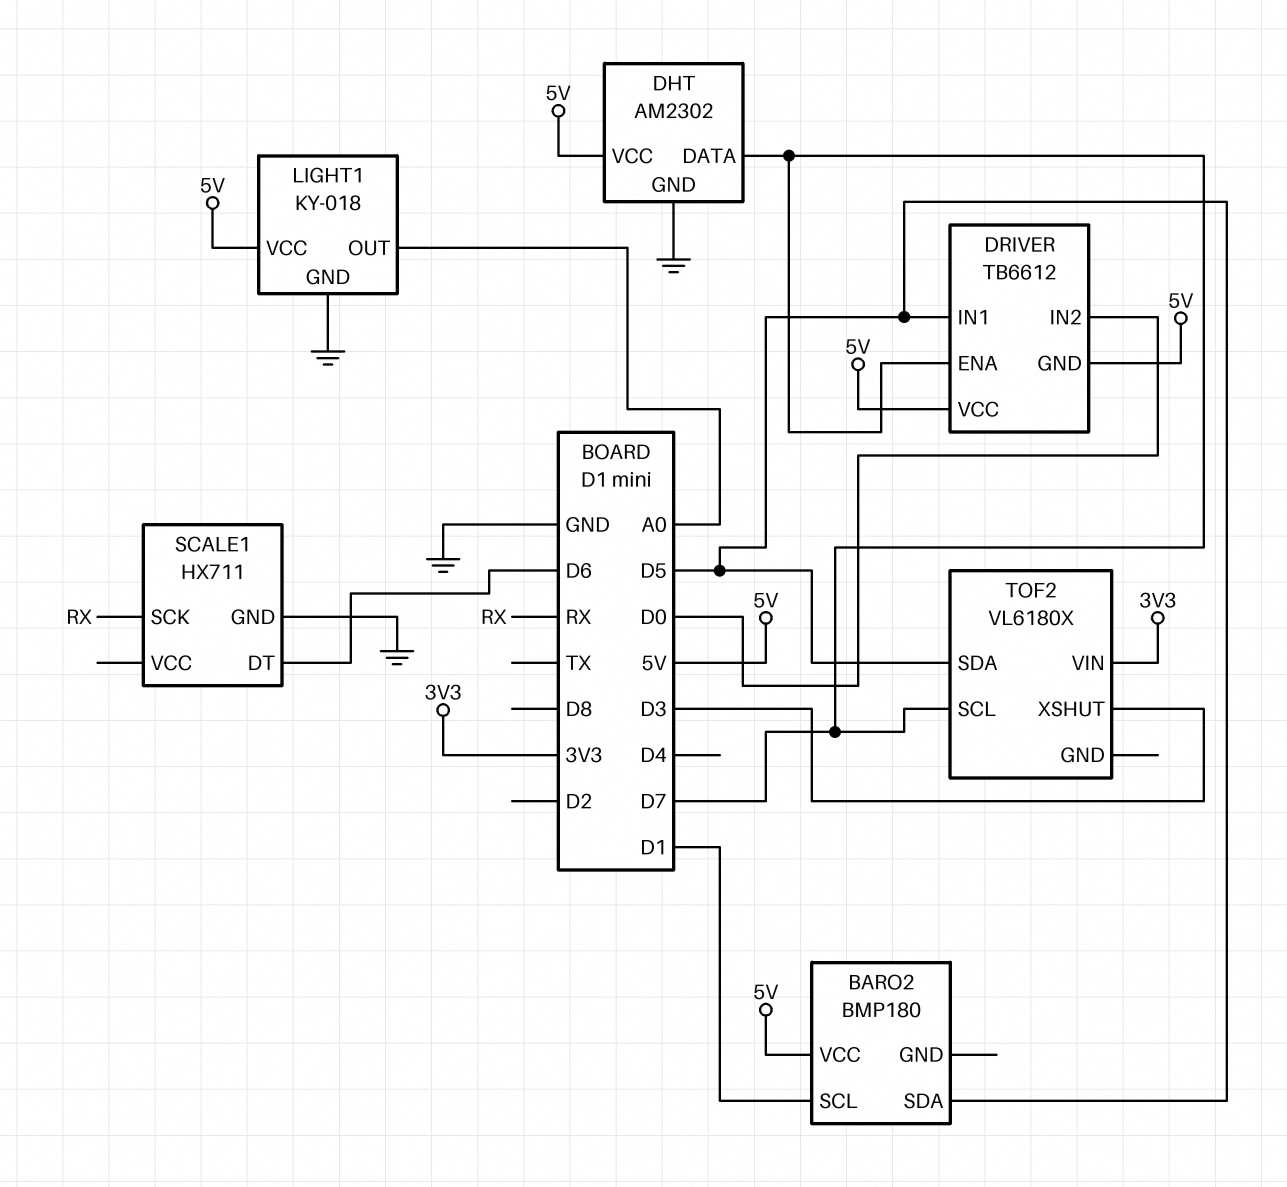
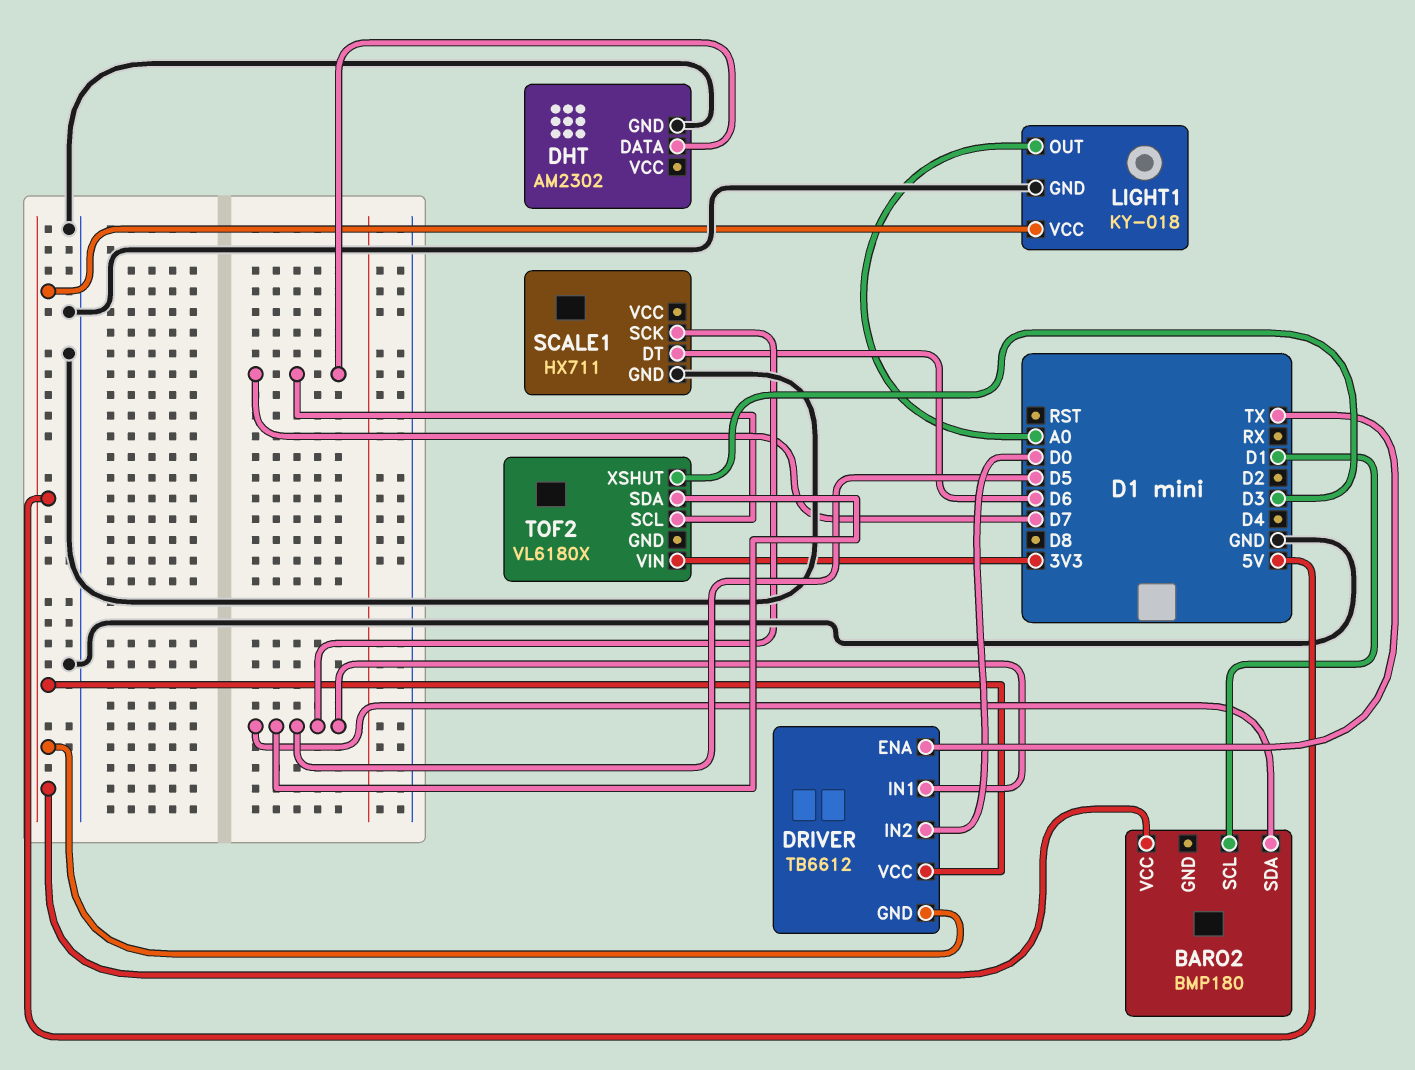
DHT pin VCC: 5V -> none
DRIVER pin ENA: D7 -> TX
SCALE1 pin SCK: RX -> D5

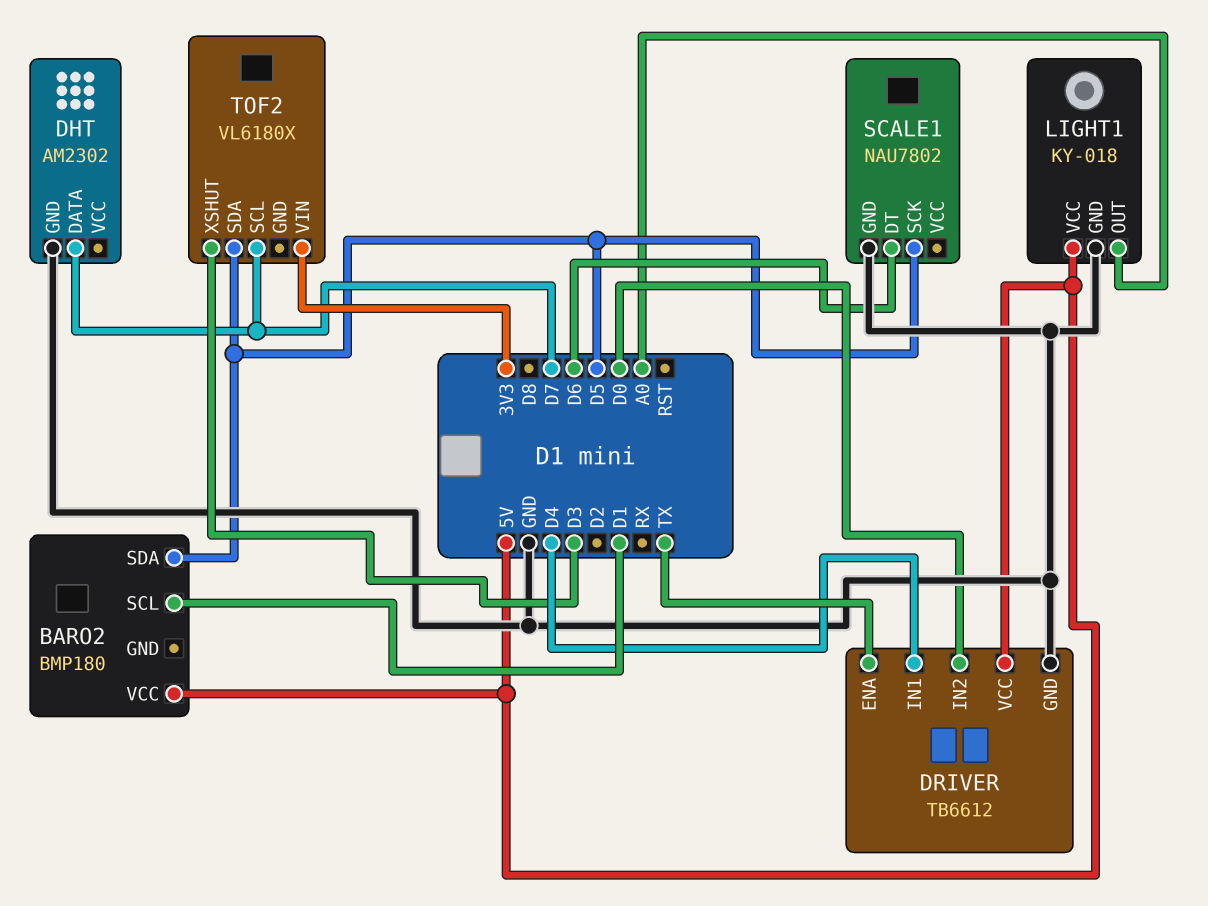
DRIVER pin GND: 5V -> GND
DRIVER pin IN1: D5 -> D4
SCALE1: HX711 -> NAU7802

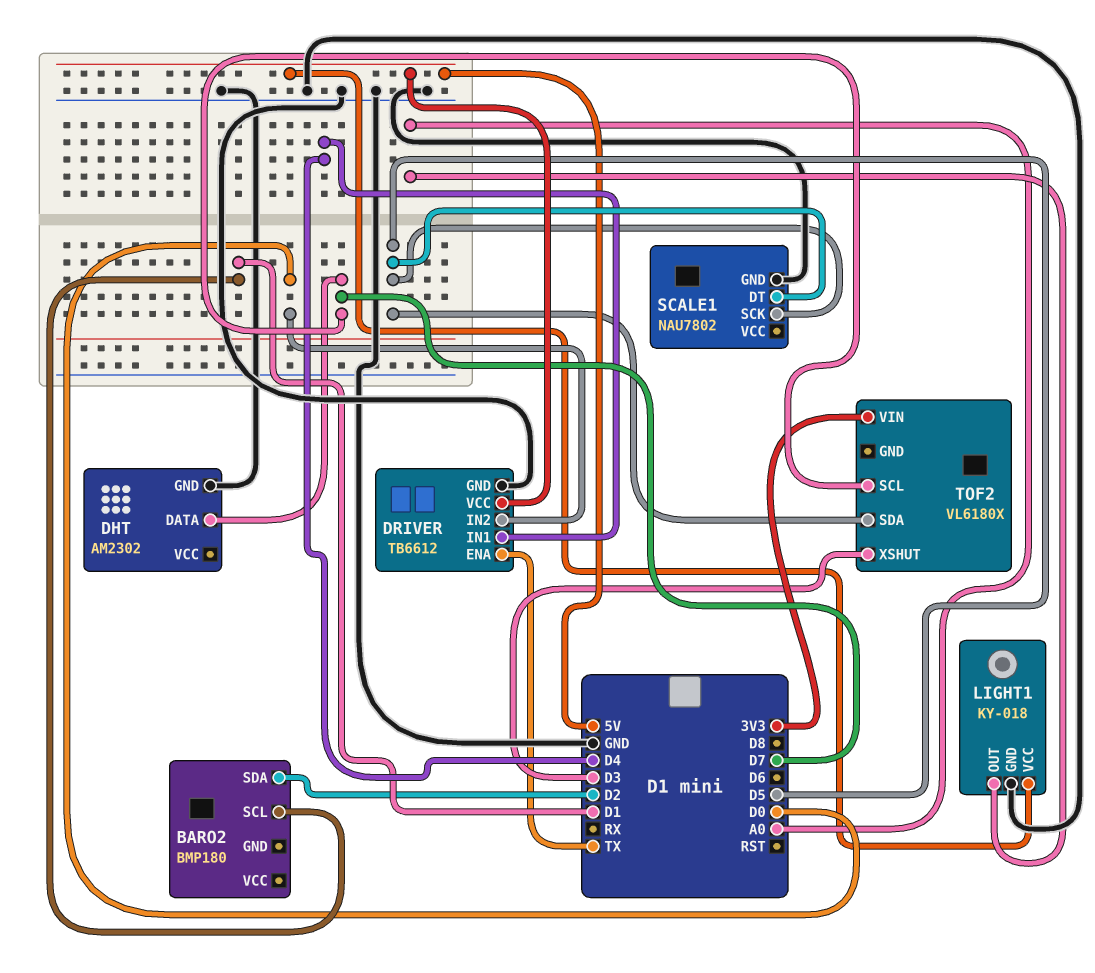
BARO2 pin SDA: D5 -> D2
BARO2 pin VCC: 5V -> none
SCALE1 pin DT: D6 -> D5

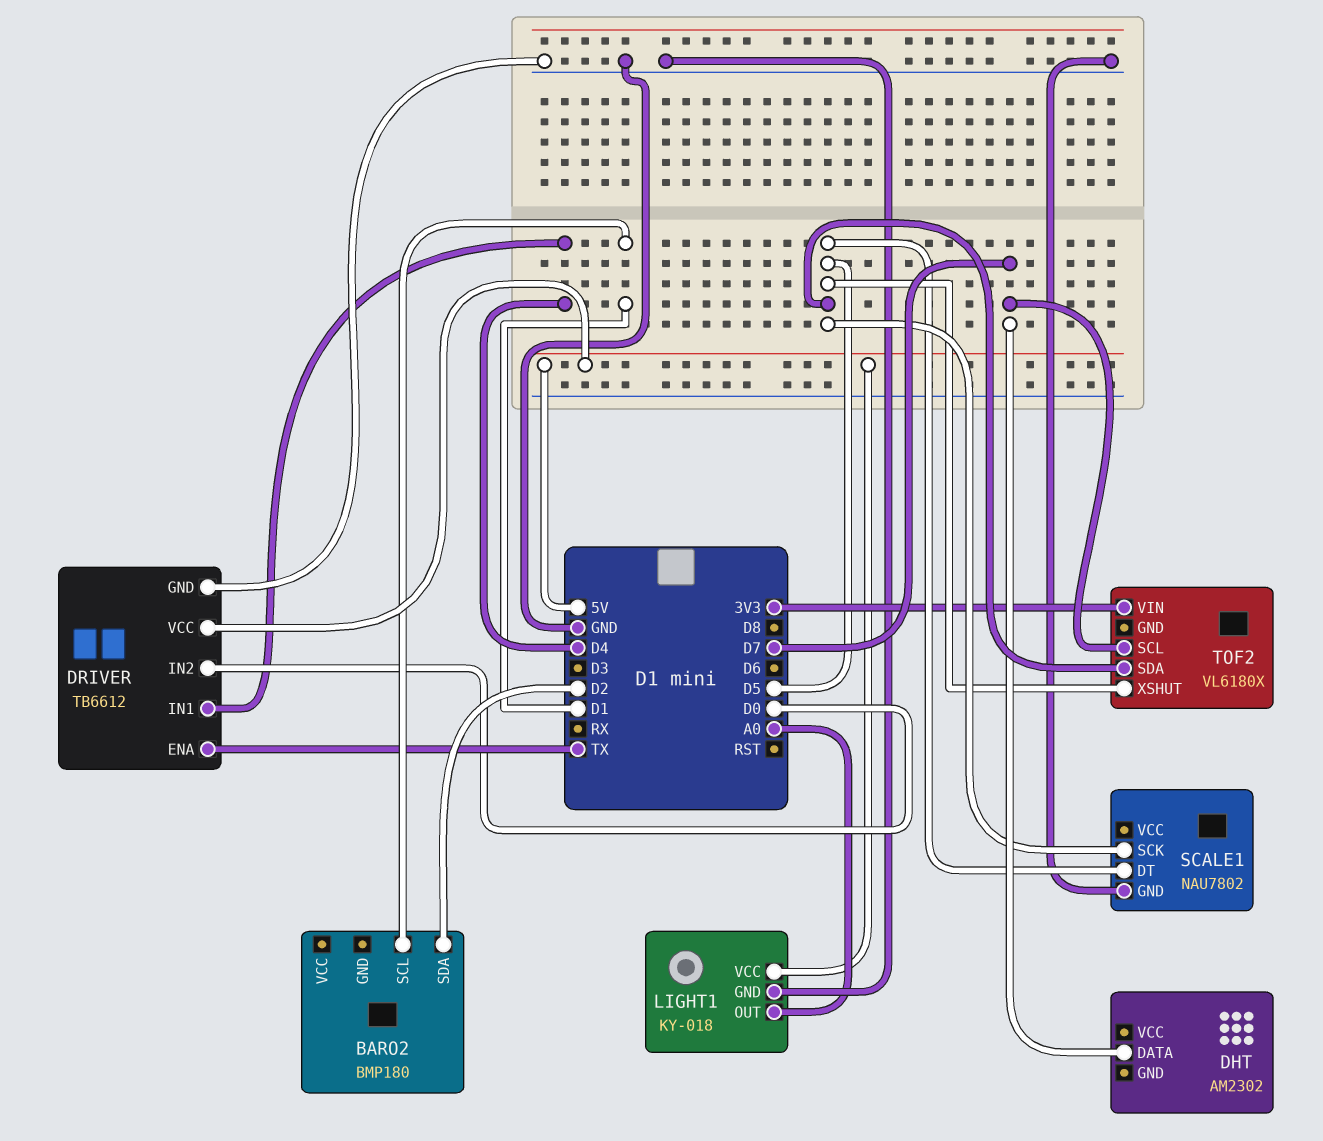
DHT pin GND: GND -> none
TOF2 pin XSHUT: D3 -> D5

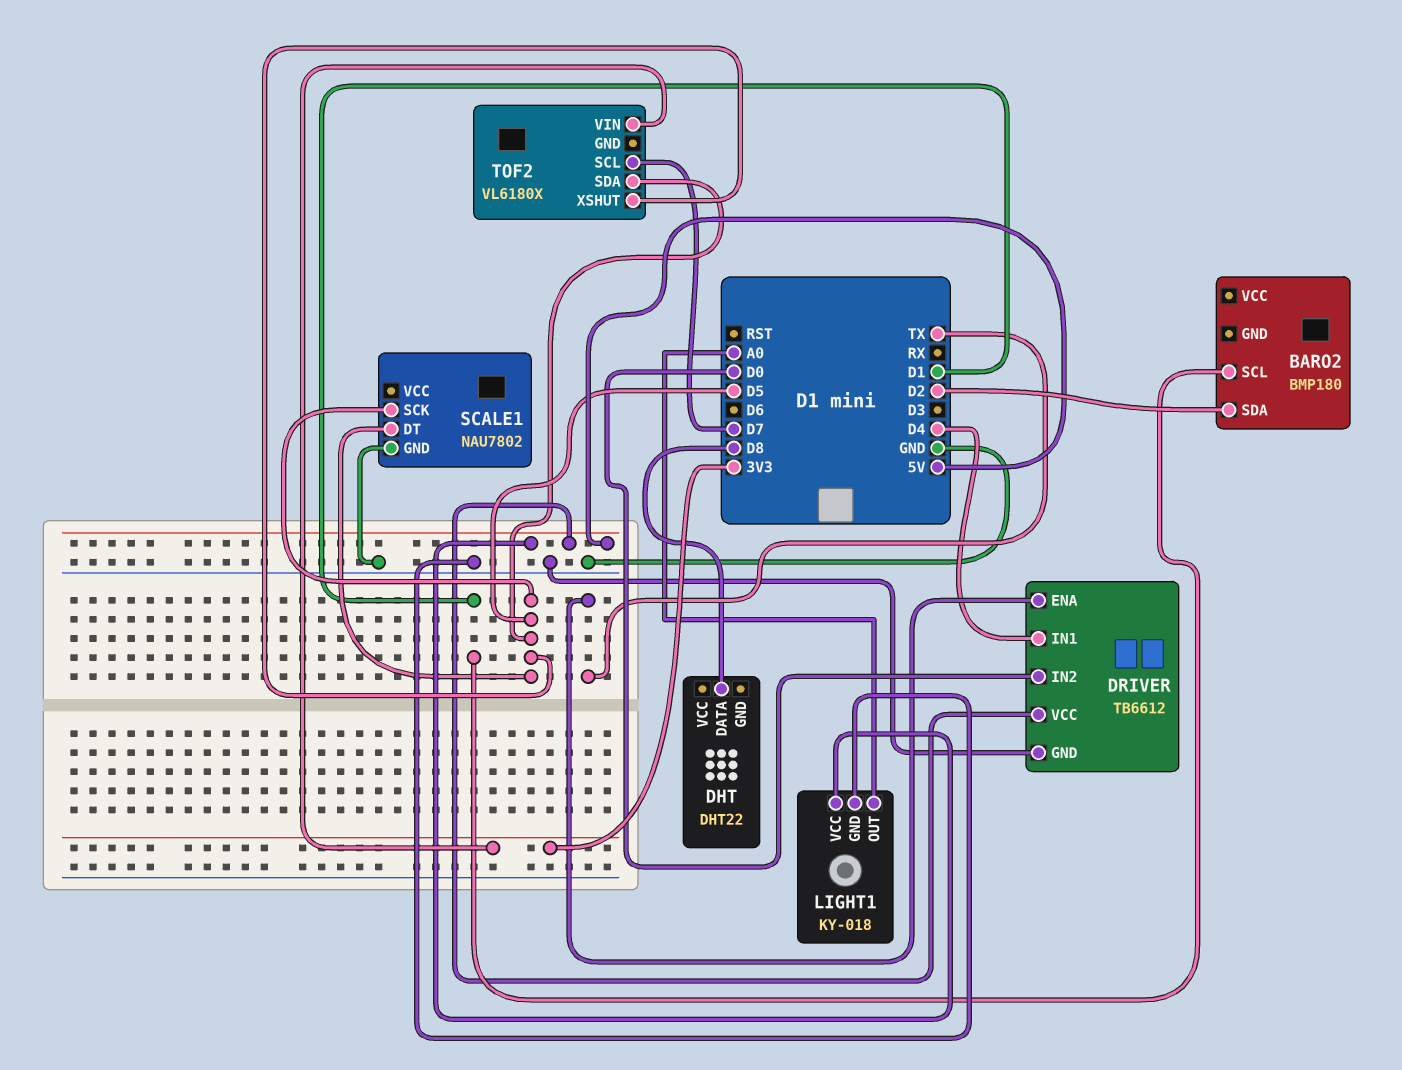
DHT: AM2302 -> DHT22
DHT pin DATA: D7 -> D8

